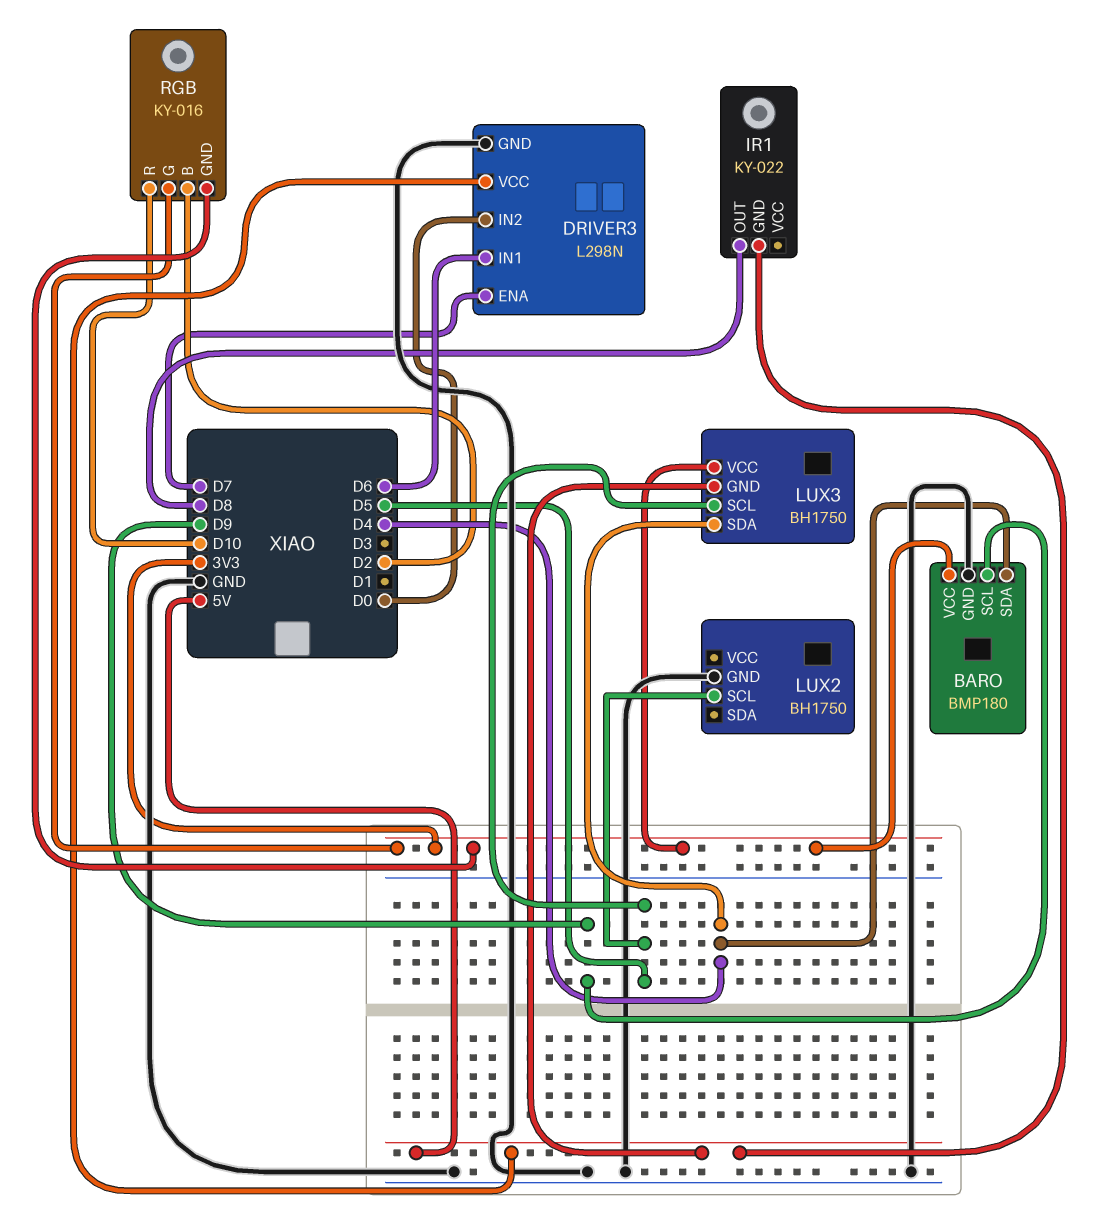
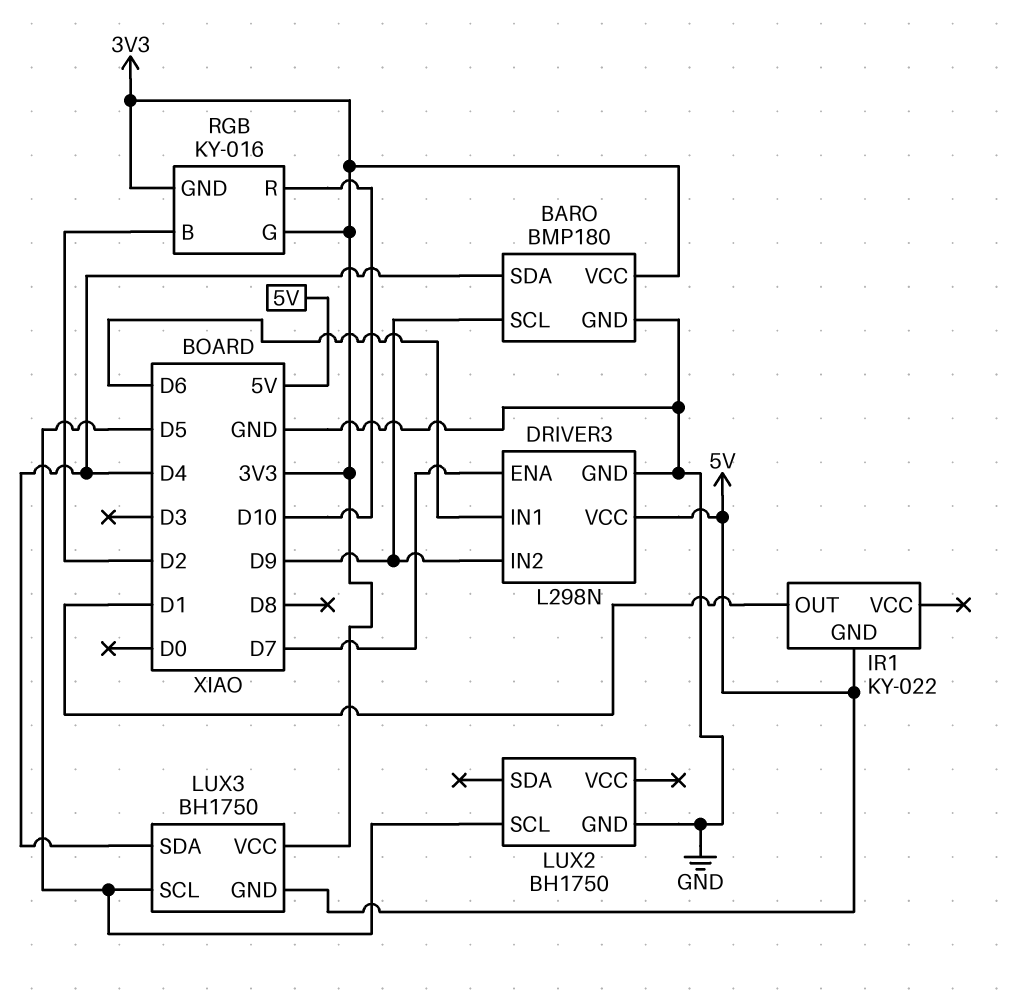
DRIVER3 pin IN2: D0 -> D9
IR1 pin OUT: D8 -> D1

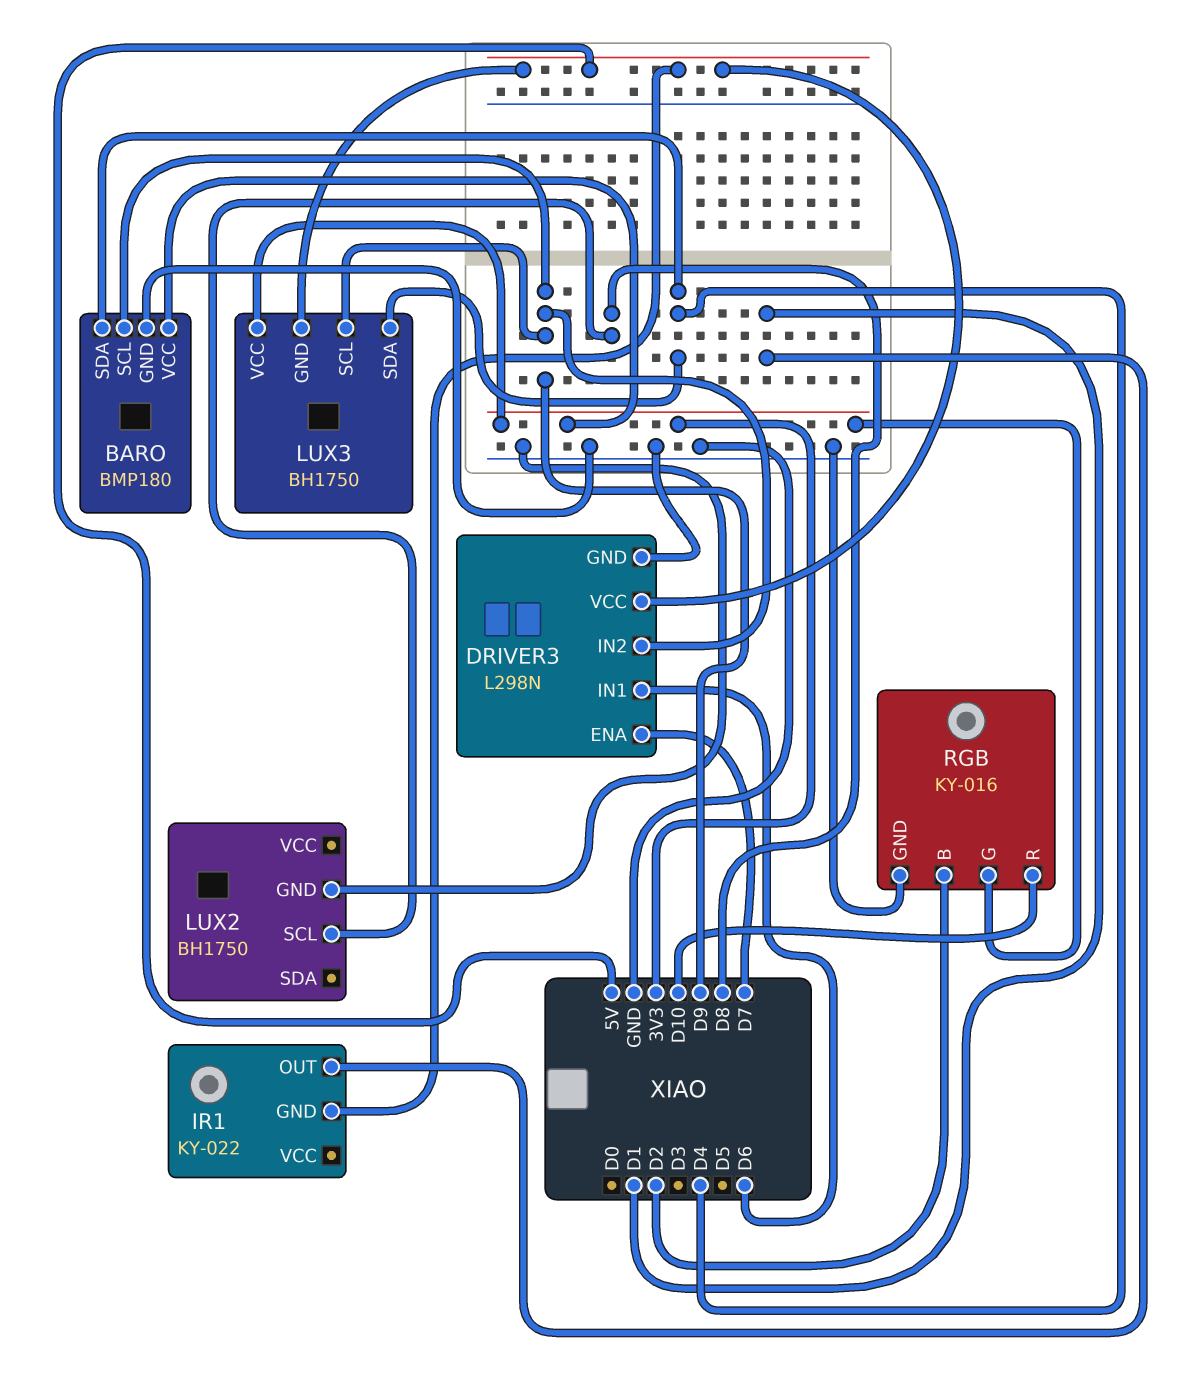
LUX2 pin SCL: D5 -> D8
LUX3 pin SCL: D5 -> D9
RGB pin GND: 3V3 -> GND

